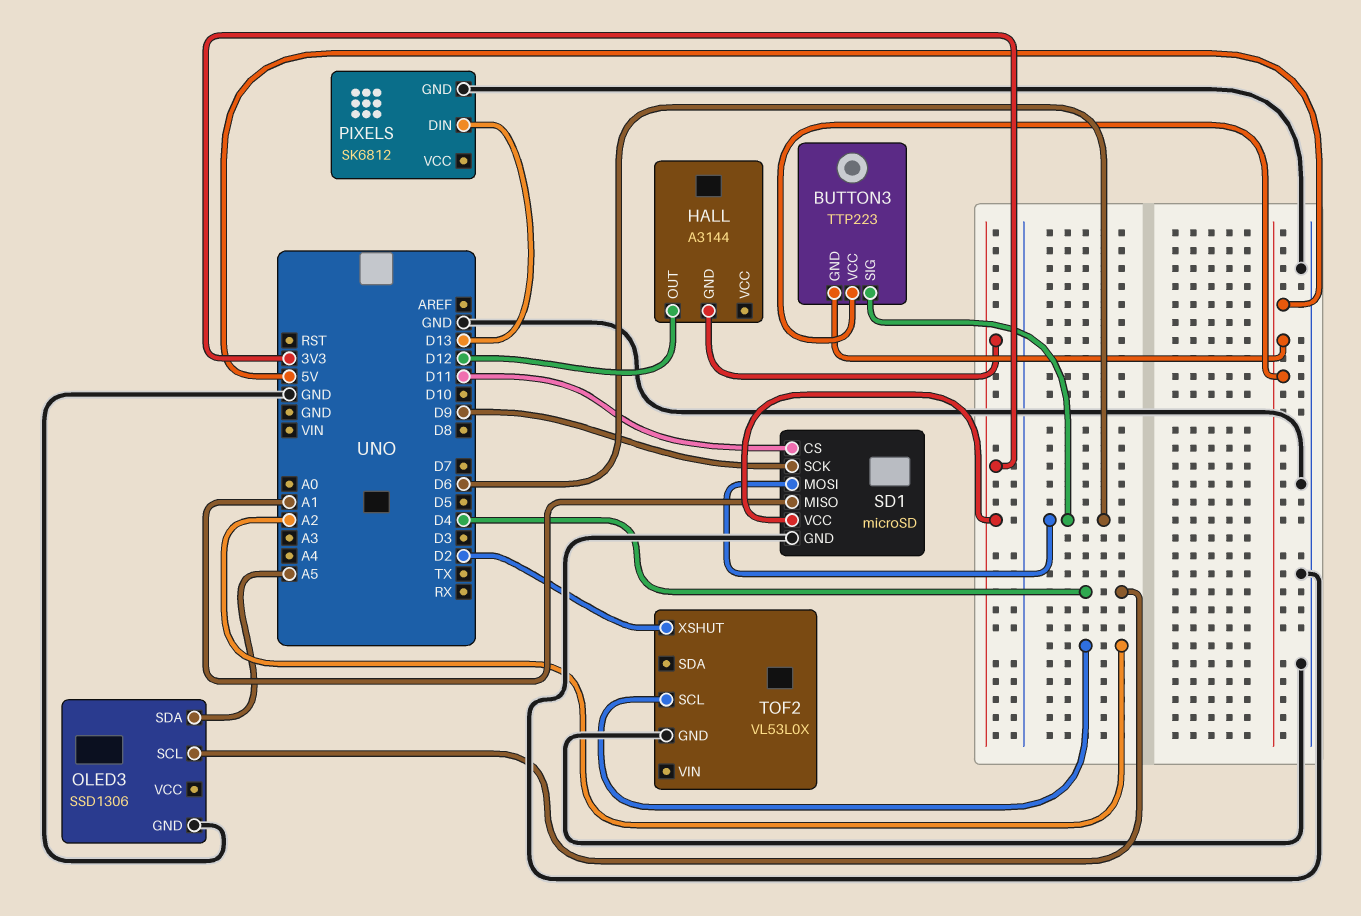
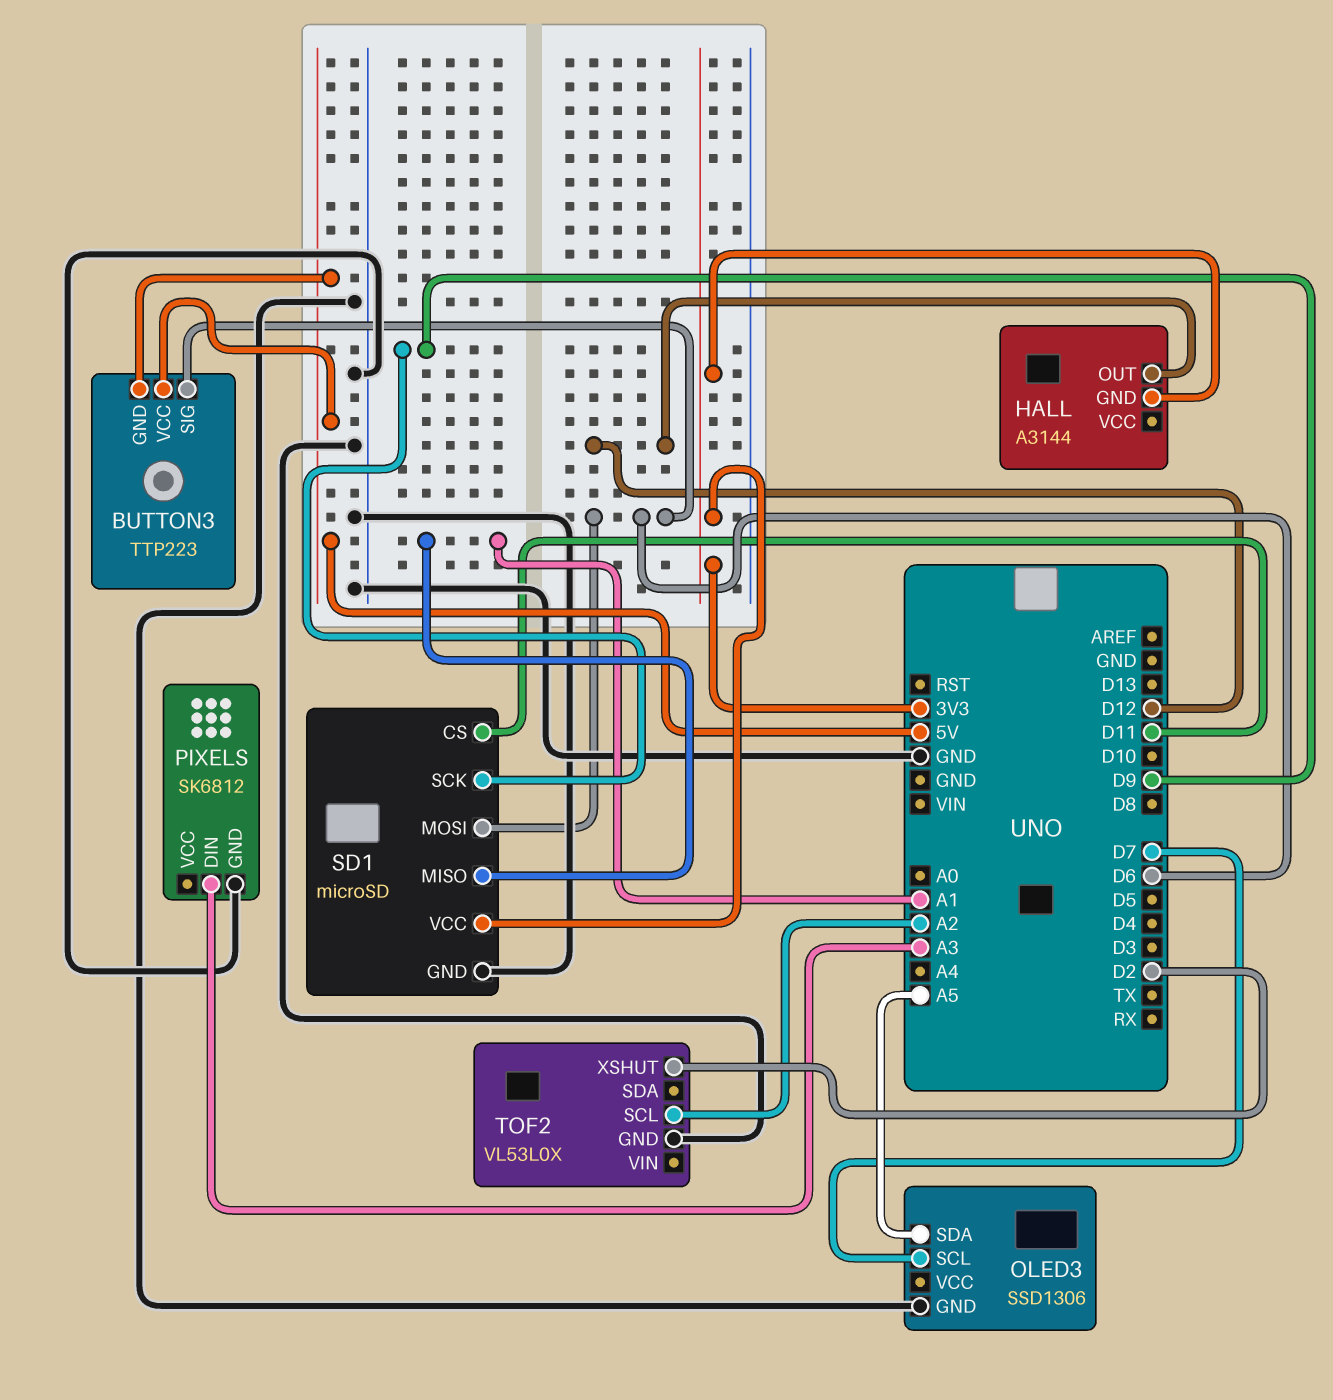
OLED3 pin SCL: D4 -> D7
PIXELS pin DIN: D13 -> A3

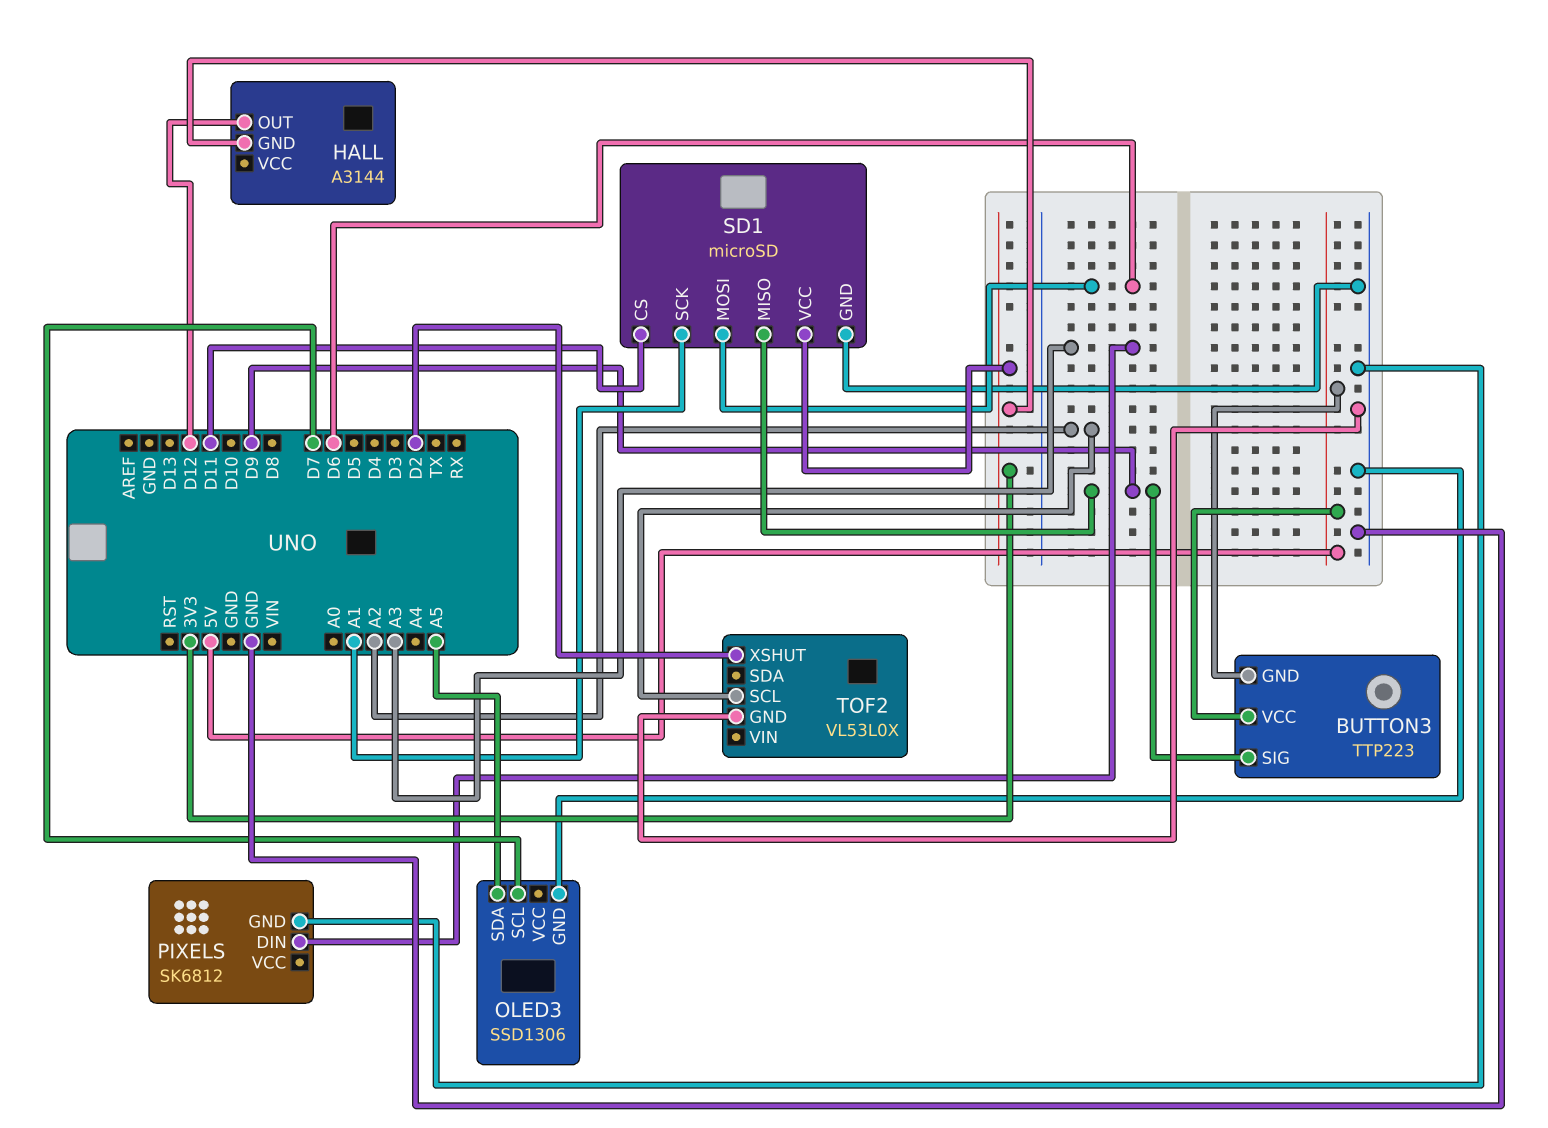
BUTTON3 pin SIG: D6 -> D9
SD1 pin MISO: A1 -> D9
SD1 pin SCK: D9 -> A1

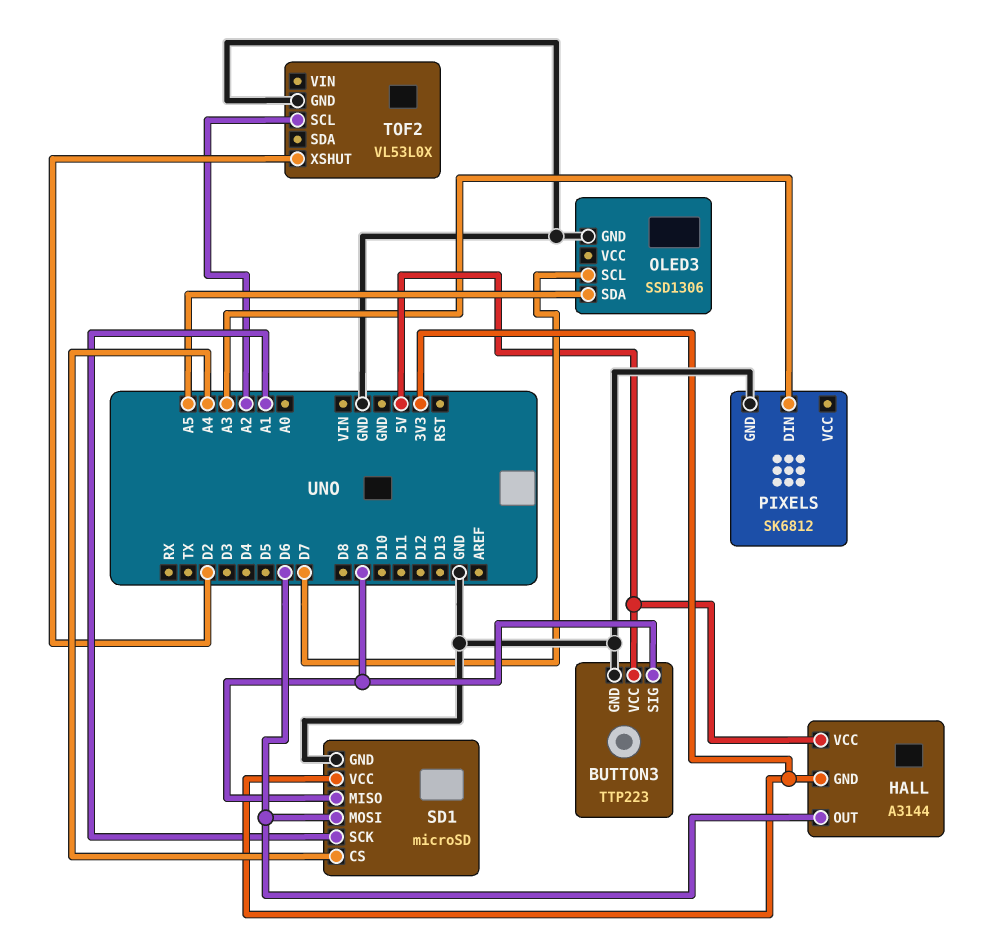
BUTTON3 pin GND: 5V -> GND
HALL pin OUT: D12 -> D6
HALL pin VCC: none -> 5V
SD1 pin CS: D11 -> A4

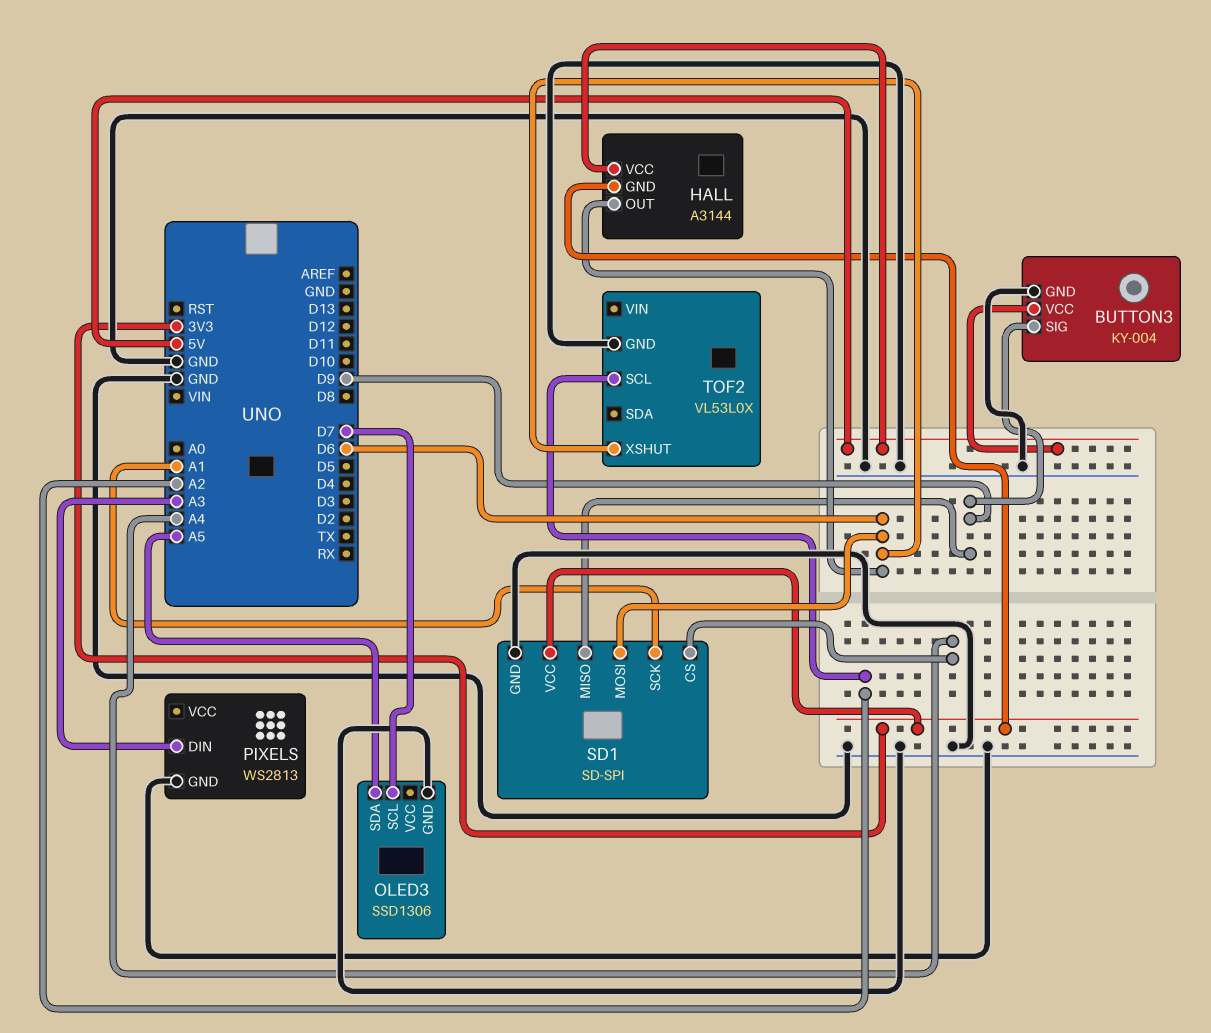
BUTTON3: TTP223 -> KY-004
PIXELS: SK6812 -> WS2813
SD1: microSD -> SD-SPI
TOF2 pin XSHUT: D2 -> D6

